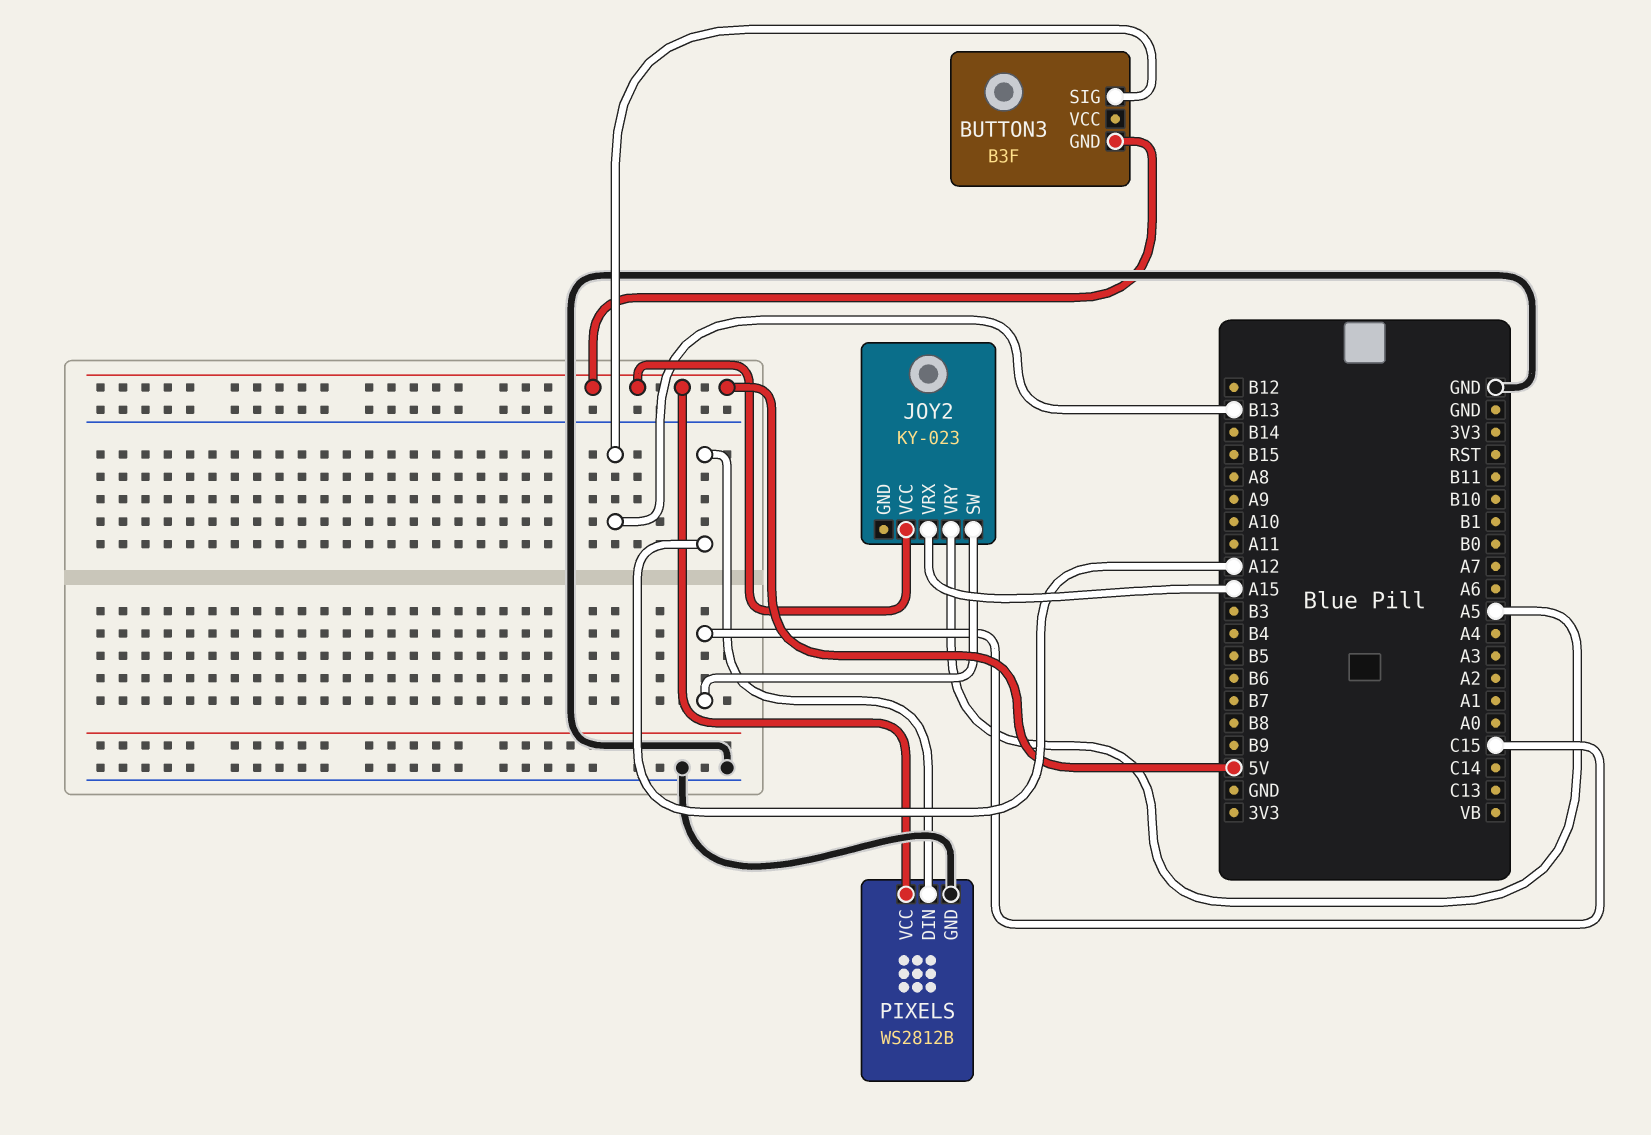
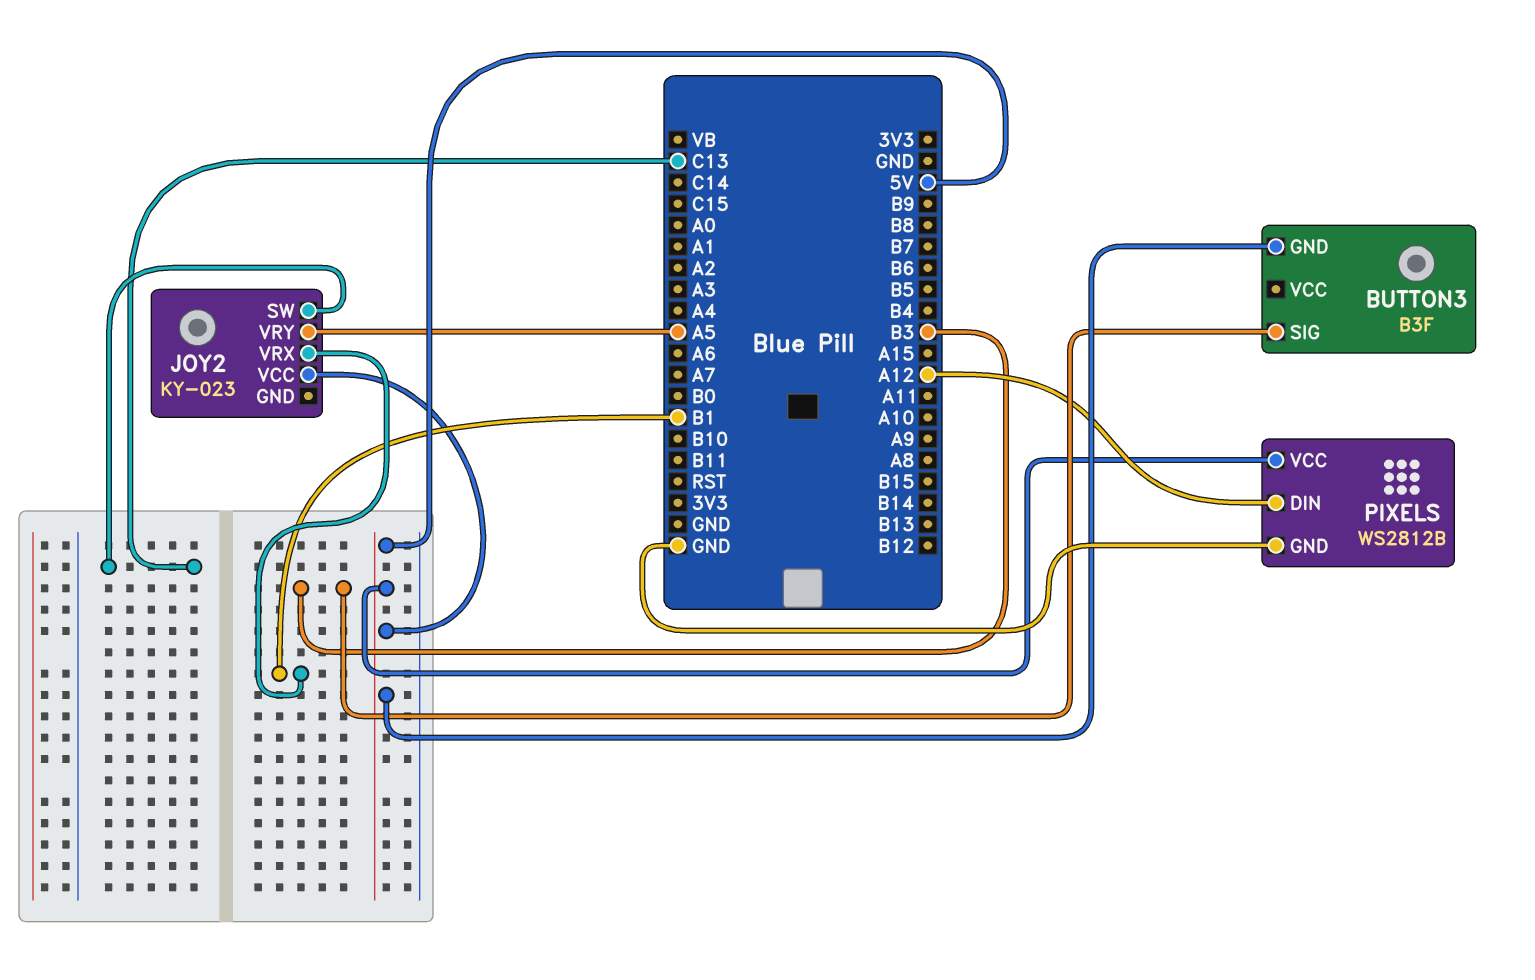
BUTTON3 pin SIG: B13 -> B3
JOY2 pin SW: C15 -> C13
JOY2 pin VRX: A15 -> B1

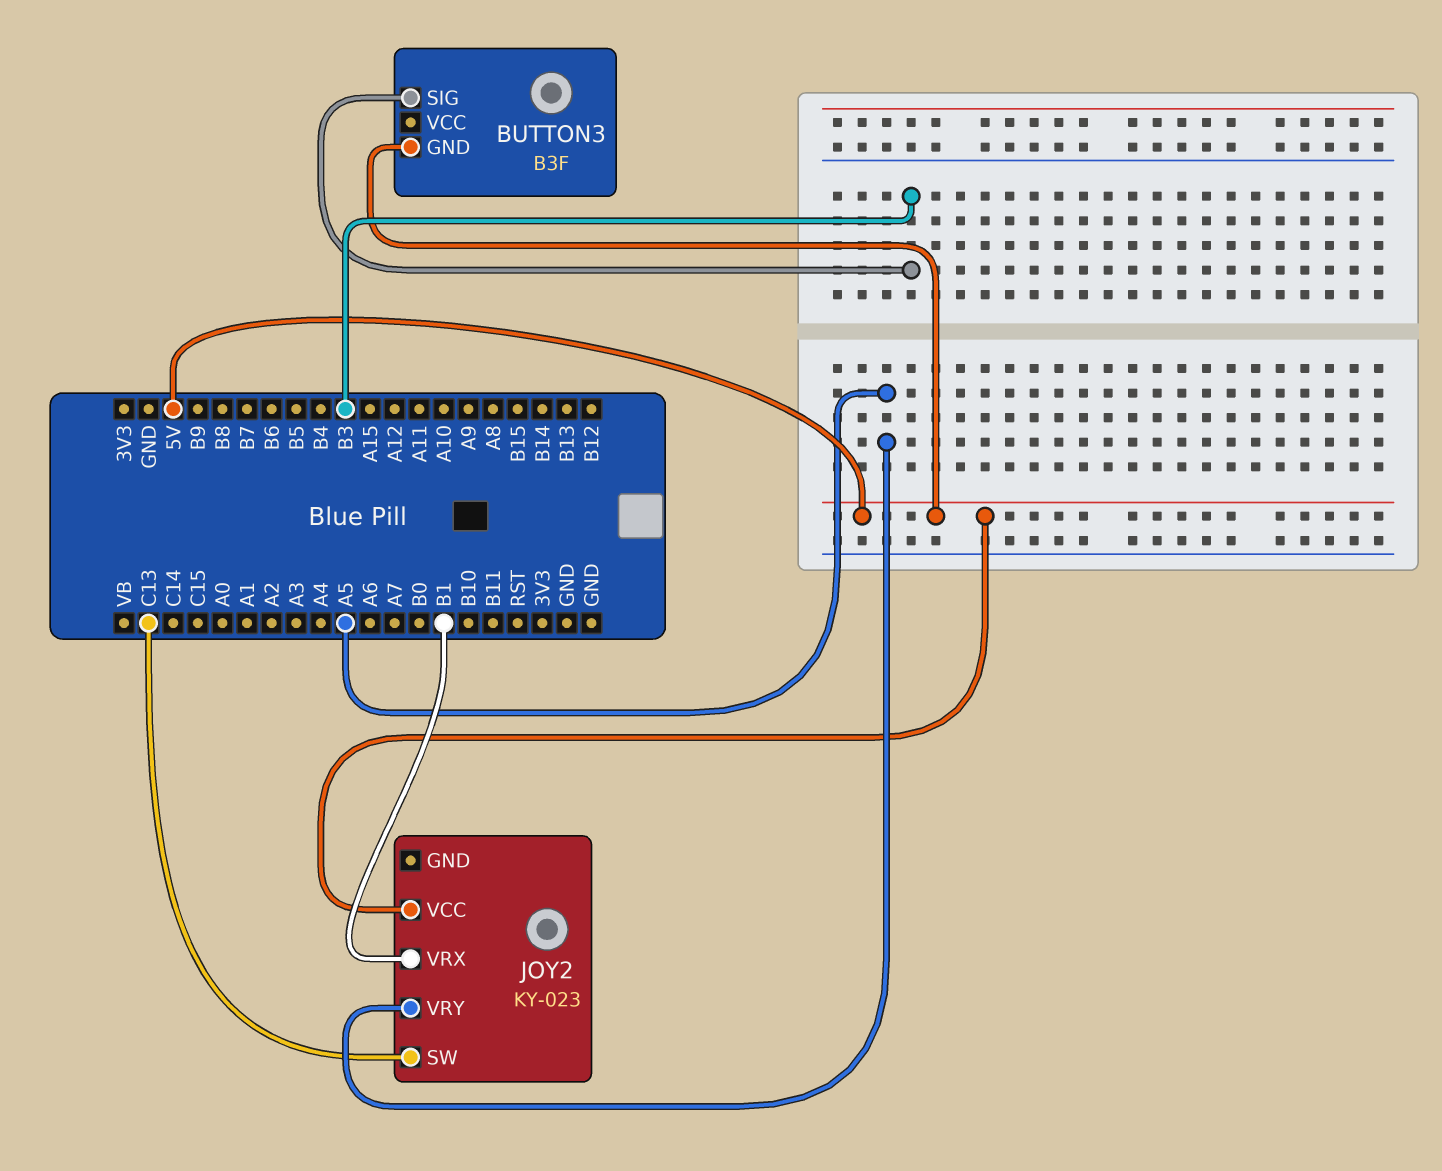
PIXELS: WS2812B -> none
PIXELS pin DIN: A12 -> none
PIXELS pin GND: GND -> none
PIXELS pin VCC: 5V -> none

